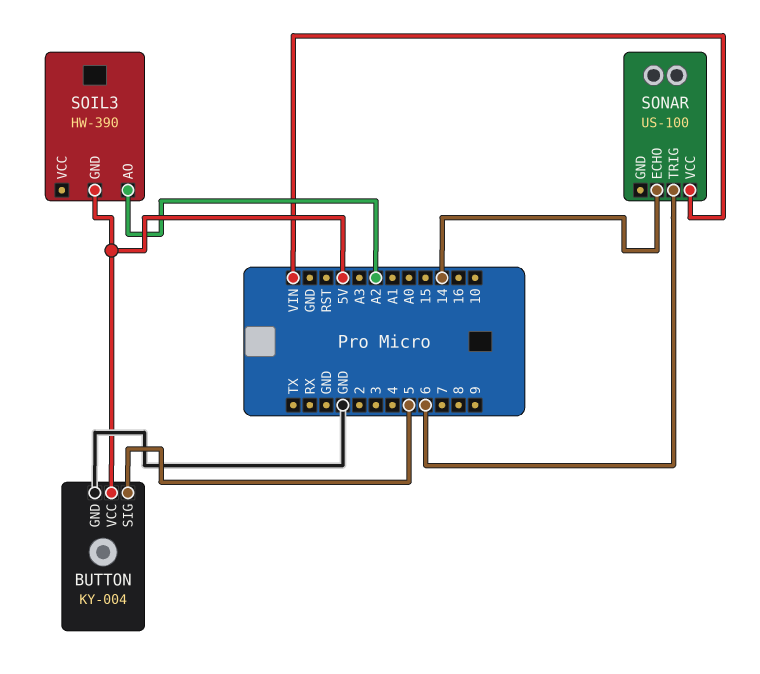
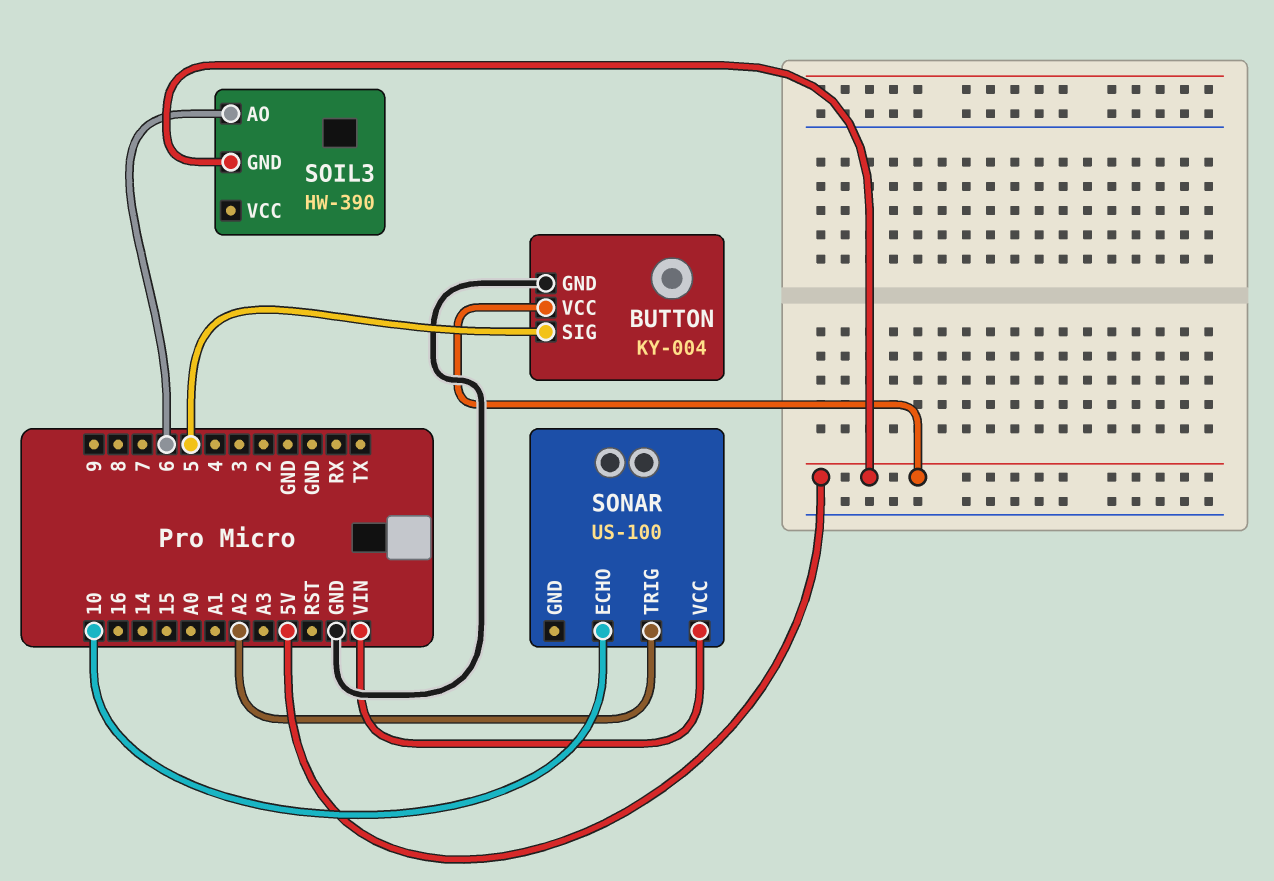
SOIL3 pin AO: A2 -> 6
SONAR pin ECHO: 14 -> 10
SONAR pin TRIG: 6 -> A2

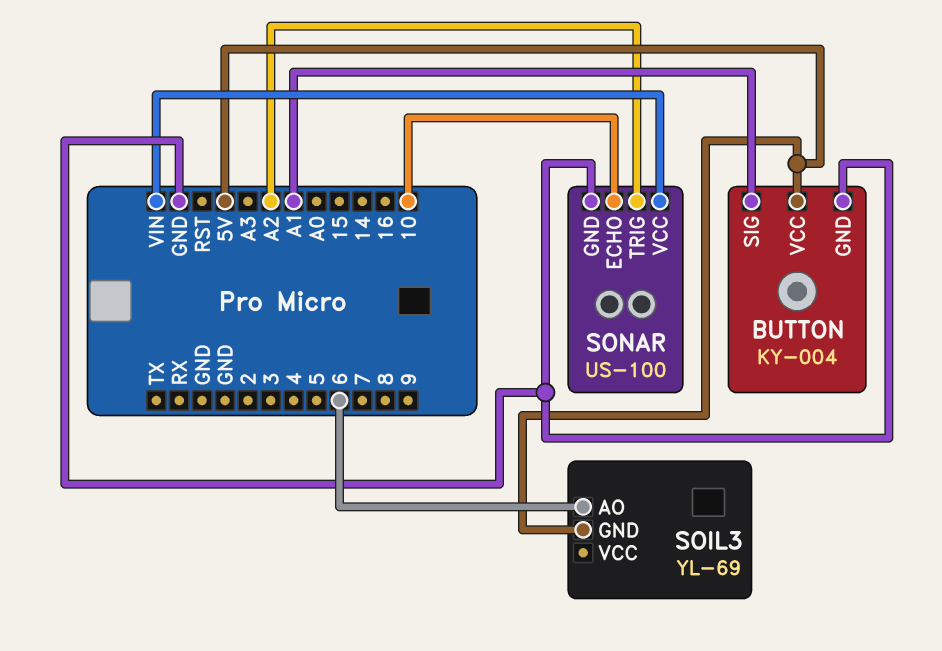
BUTTON pin SIG: 5 -> A1
SOIL3: HW-390 -> YL-69
SONAR pin GND: none -> GND

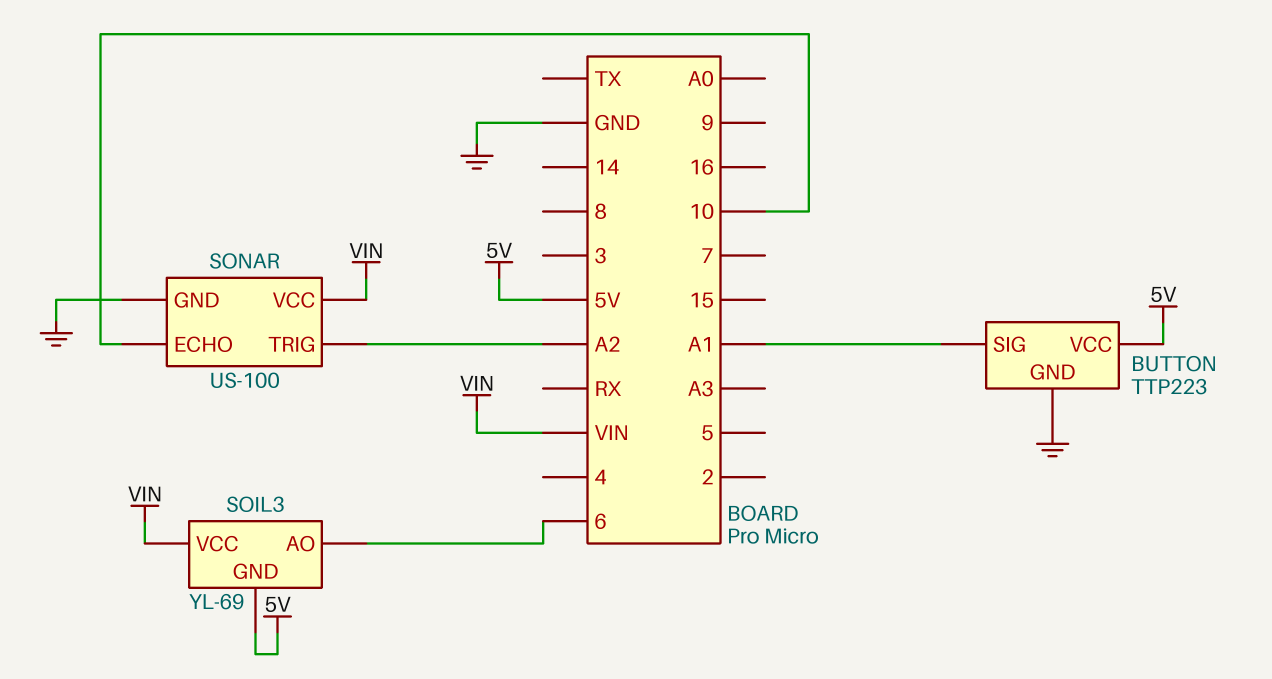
BUTTON: KY-004 -> TTP223
SOIL3 pin VCC: none -> VIN

